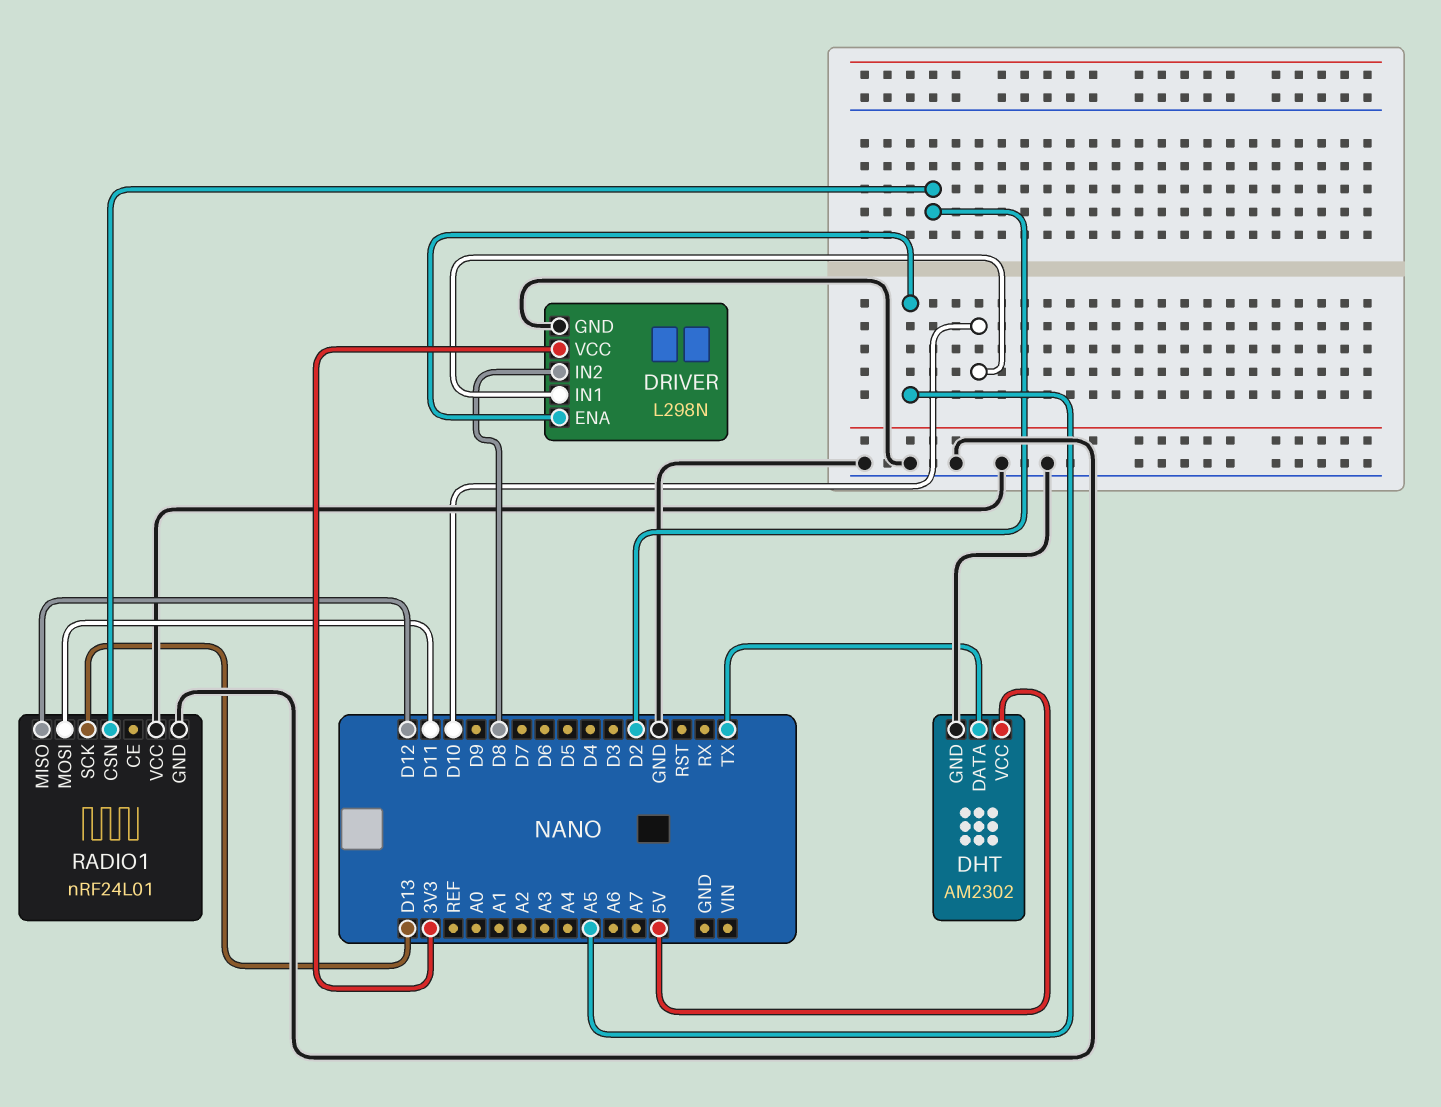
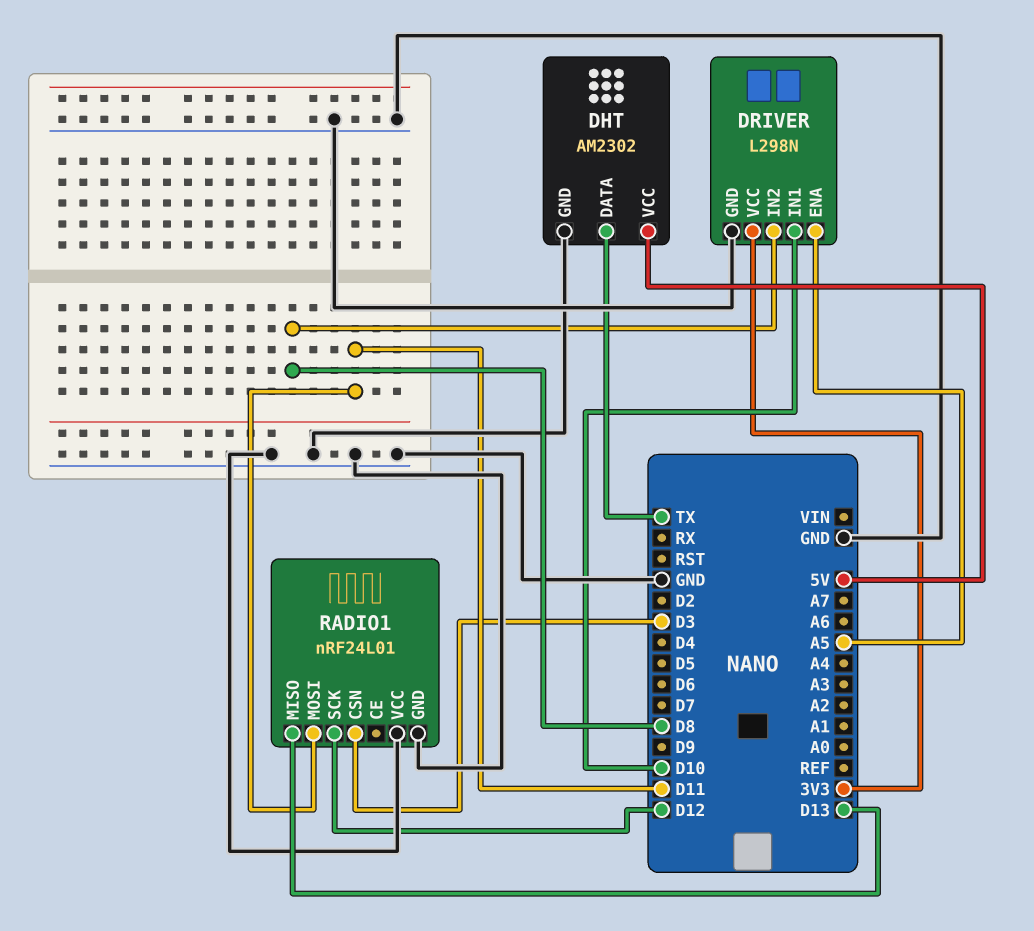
RADIO1 pin CSN: D2 -> D3
RADIO1 pin MISO: D12 -> D13
RADIO1 pin SCK: D13 -> D12

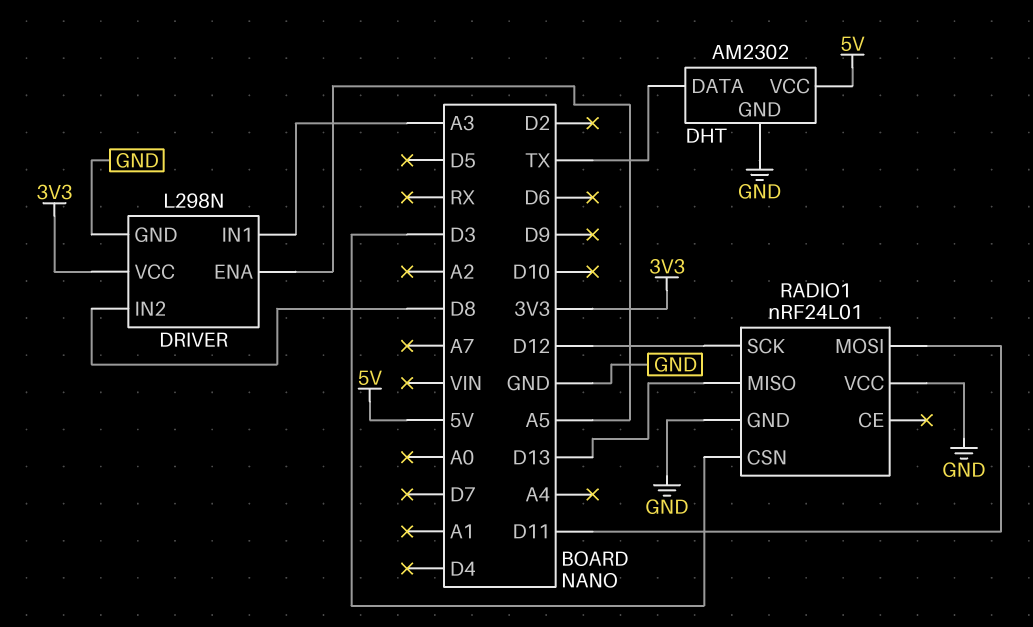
DRIVER pin IN1: D10 -> A3

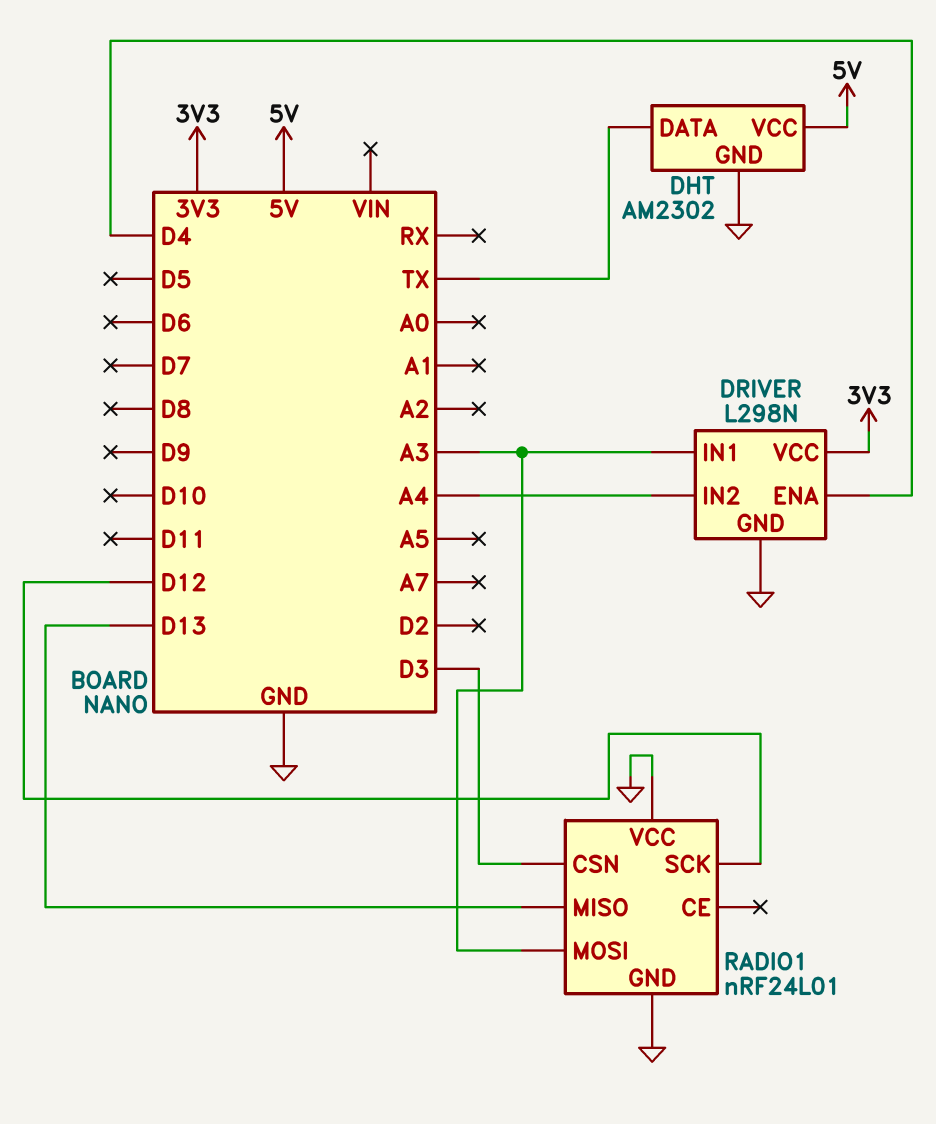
DRIVER pin ENA: A5 -> D4
DRIVER pin IN2: D8 -> A4
RADIO1 pin MOSI: D11 -> A3

